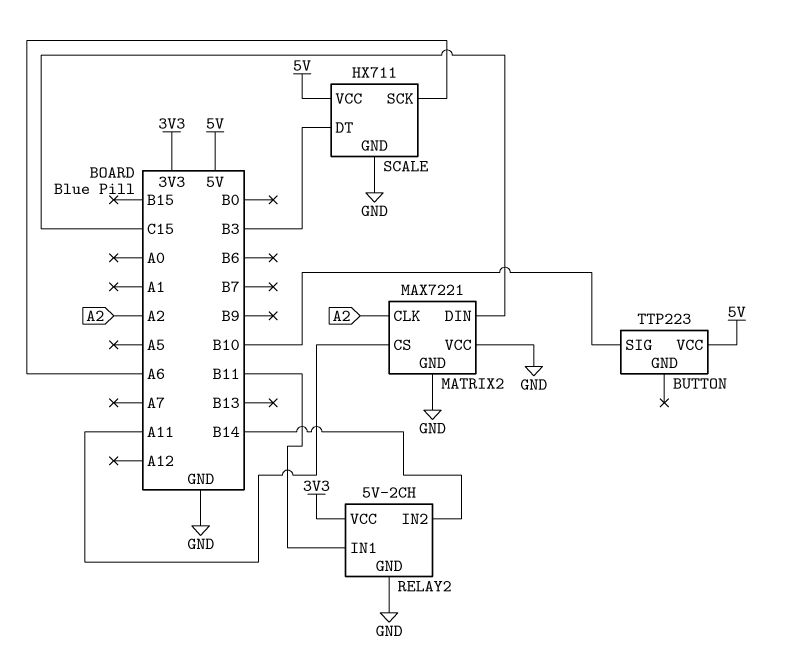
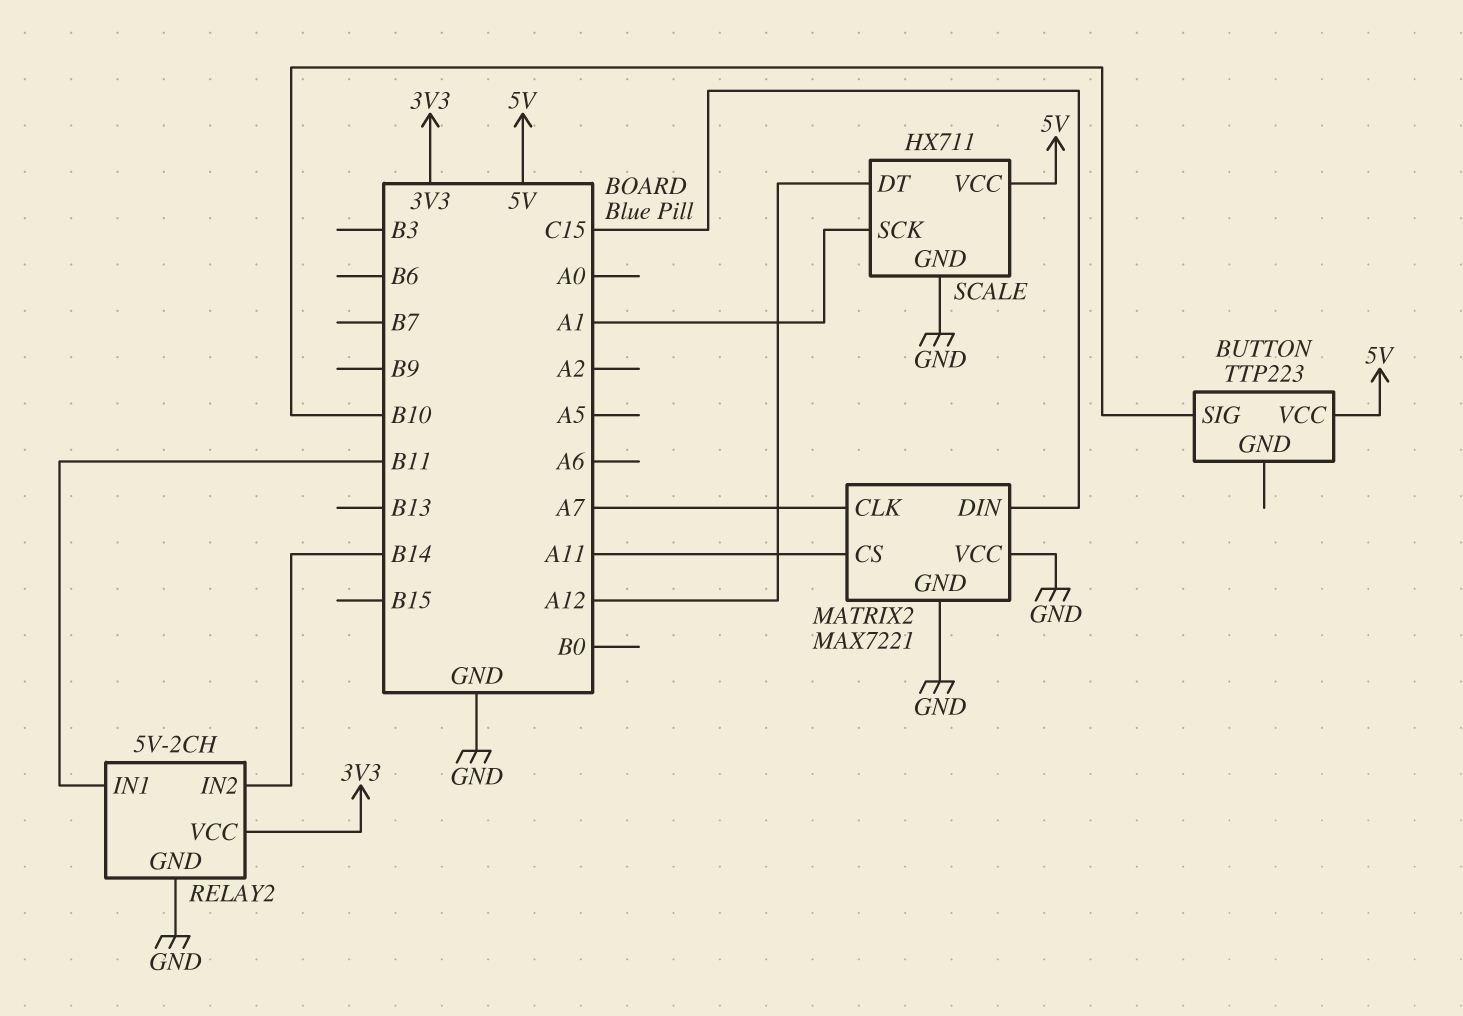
MATRIX2 pin CLK: A2 -> A7
SCALE pin DT: B3 -> A12
SCALE pin SCK: A6 -> A1

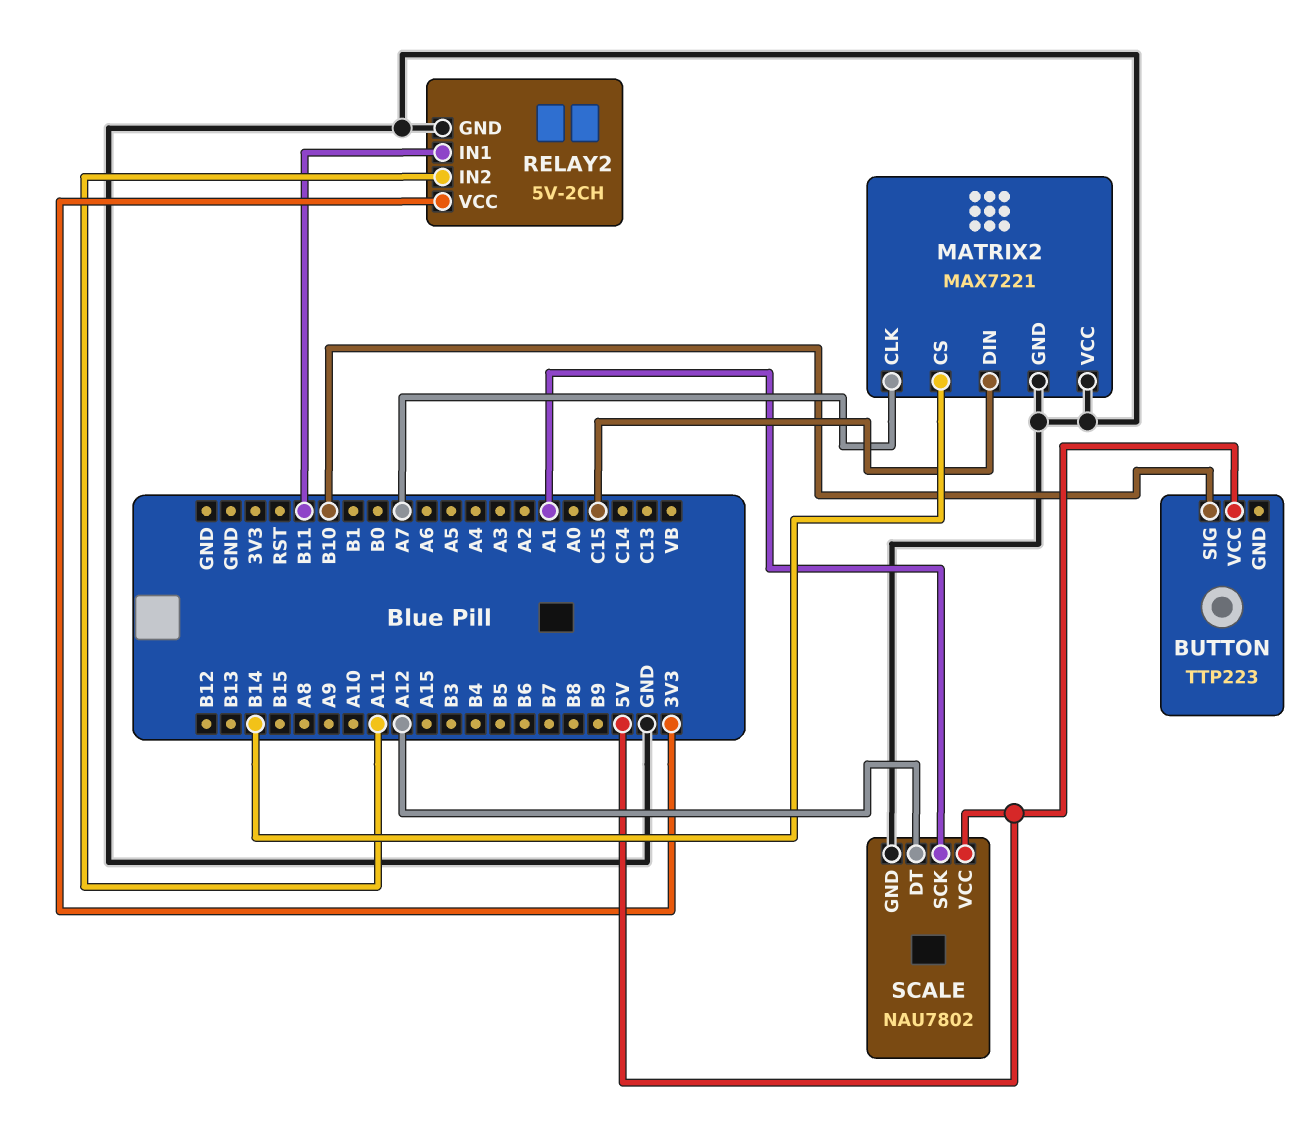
MATRIX2 pin CS: A11 -> B14
RELAY2 pin IN2: B14 -> A11
SCALE: HX711 -> NAU7802

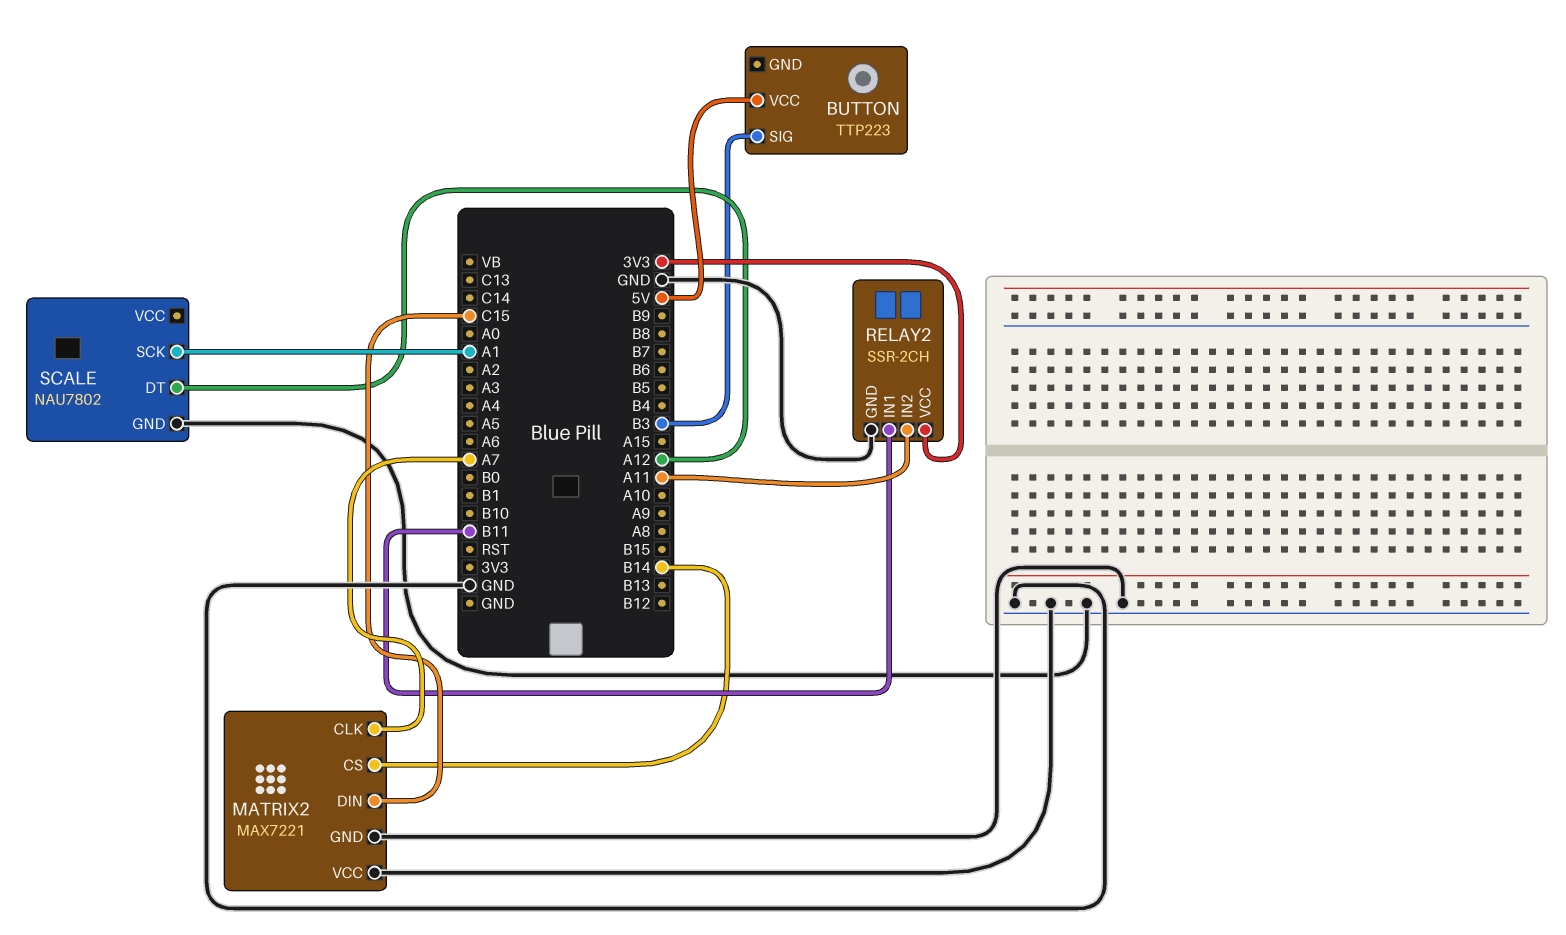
BUTTON pin SIG: B10 -> B3
RELAY2: 5V-2CH -> SSR-2CH
SCALE pin VCC: 5V -> none

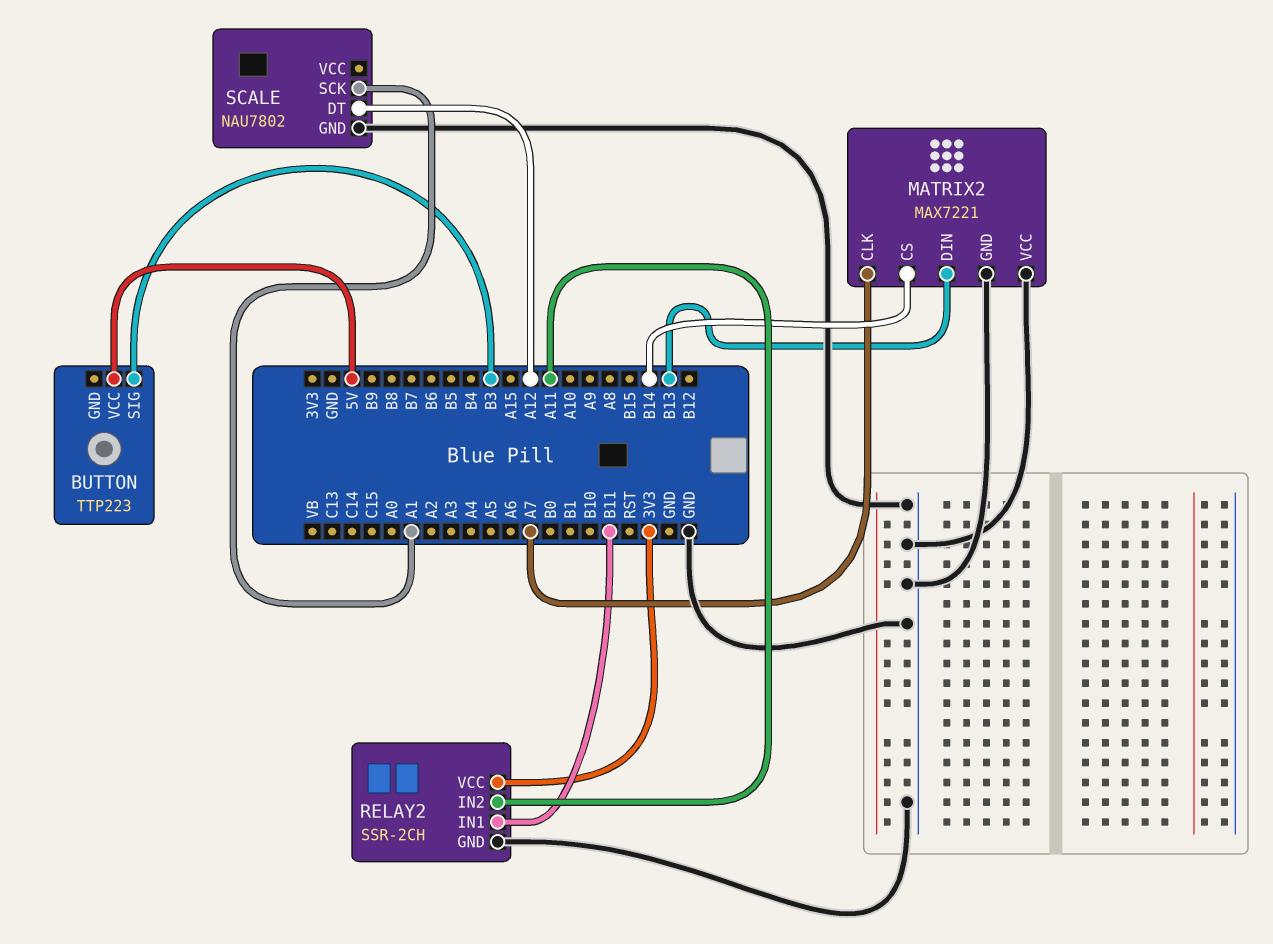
MATRIX2 pin DIN: C15 -> B13

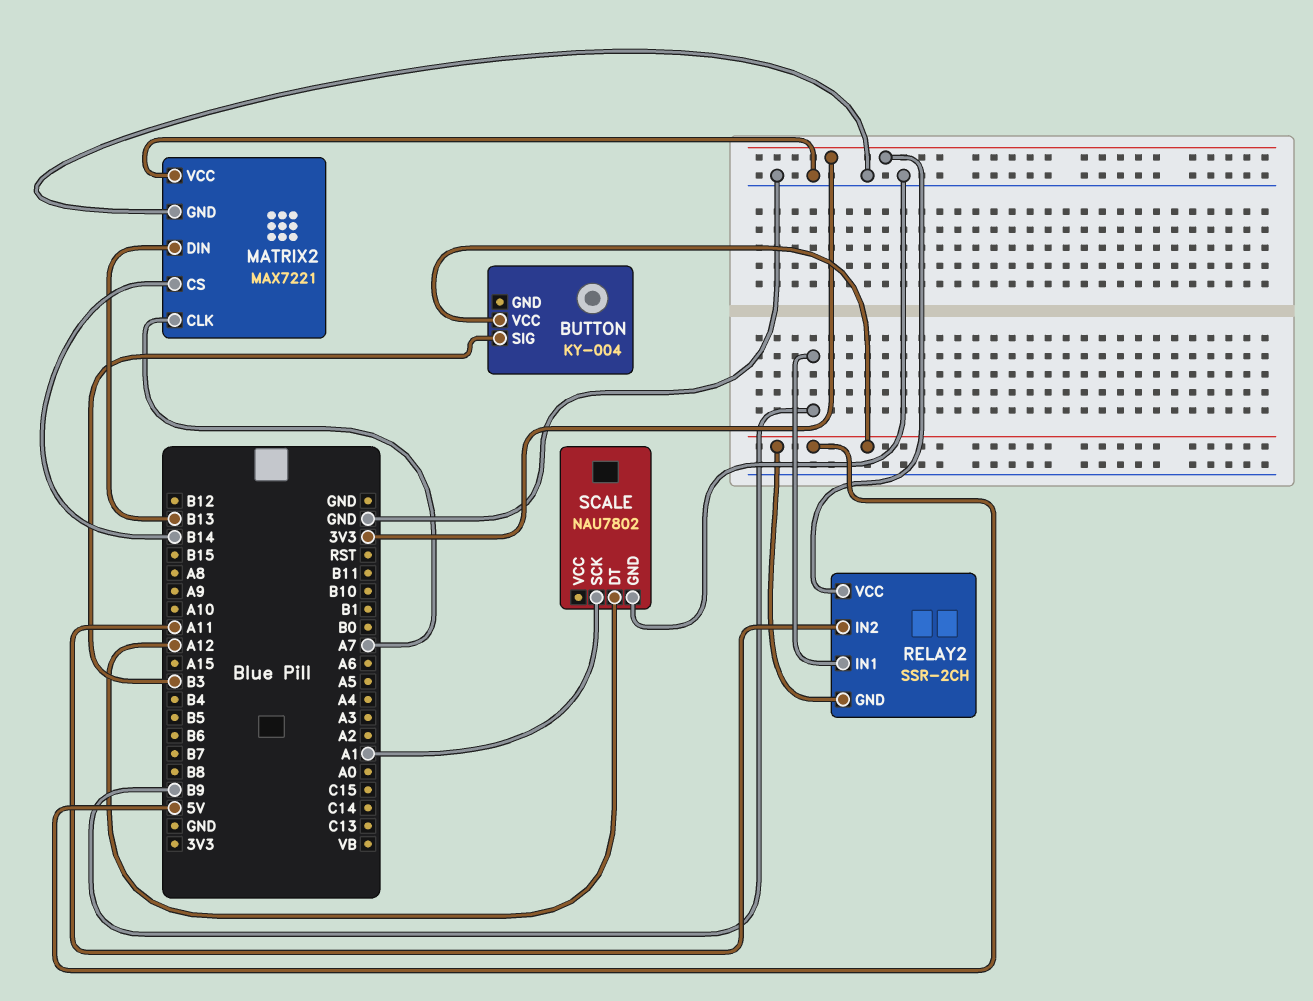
BUTTON: TTP223 -> KY-004
RELAY2 pin GND: GND -> 5V
RELAY2 pin IN1: B11 -> B9

